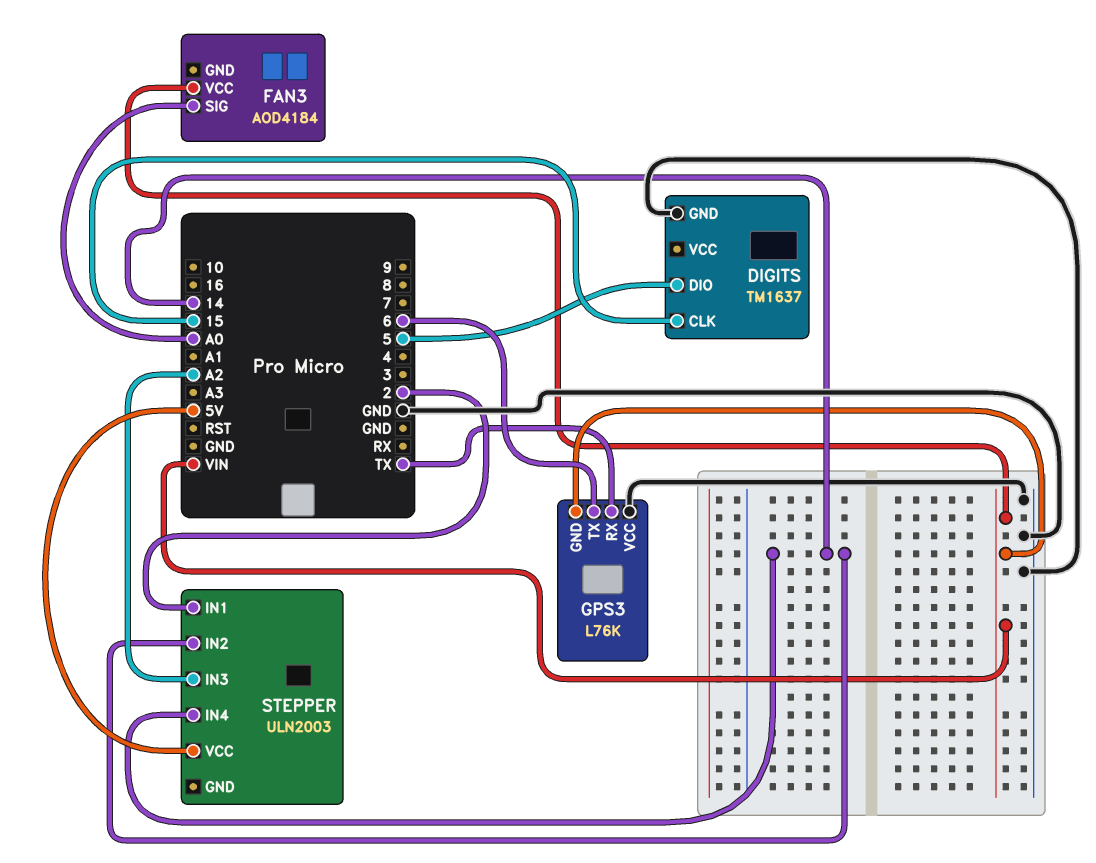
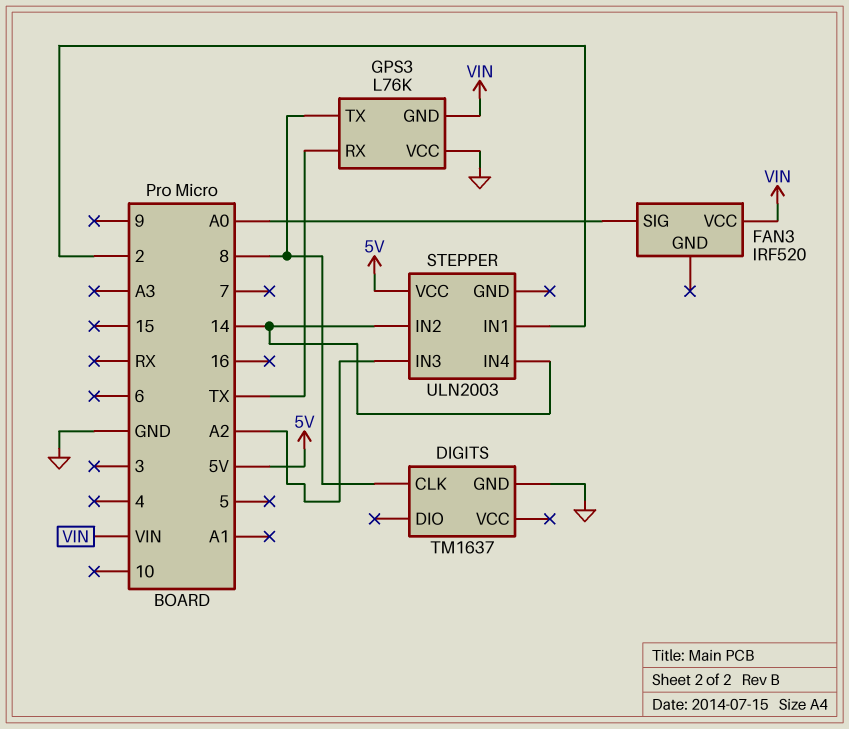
DIGITS pin CLK: 15 -> 8
DIGITS pin DIO: 5 -> none
FAN3: AOD4184 -> IRF520
GPS3 pin TX: 6 -> 8

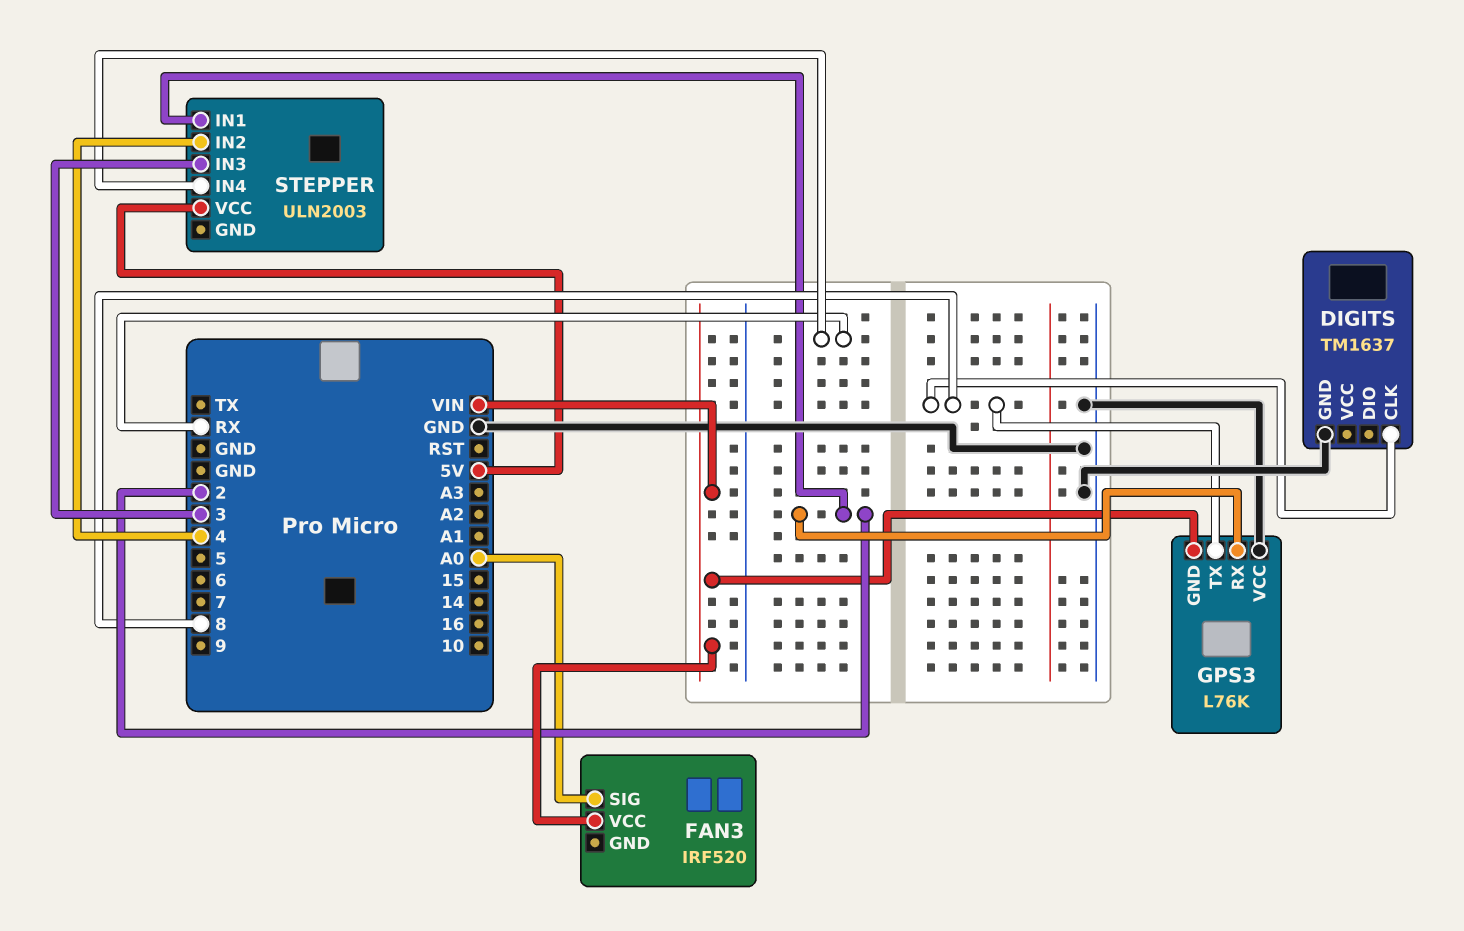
GPS3 pin RX: TX -> 2
STEPPER pin IN2: 14 -> 4
STEPPER pin IN3: A2 -> 3
STEPPER pin IN4: 14 -> RX

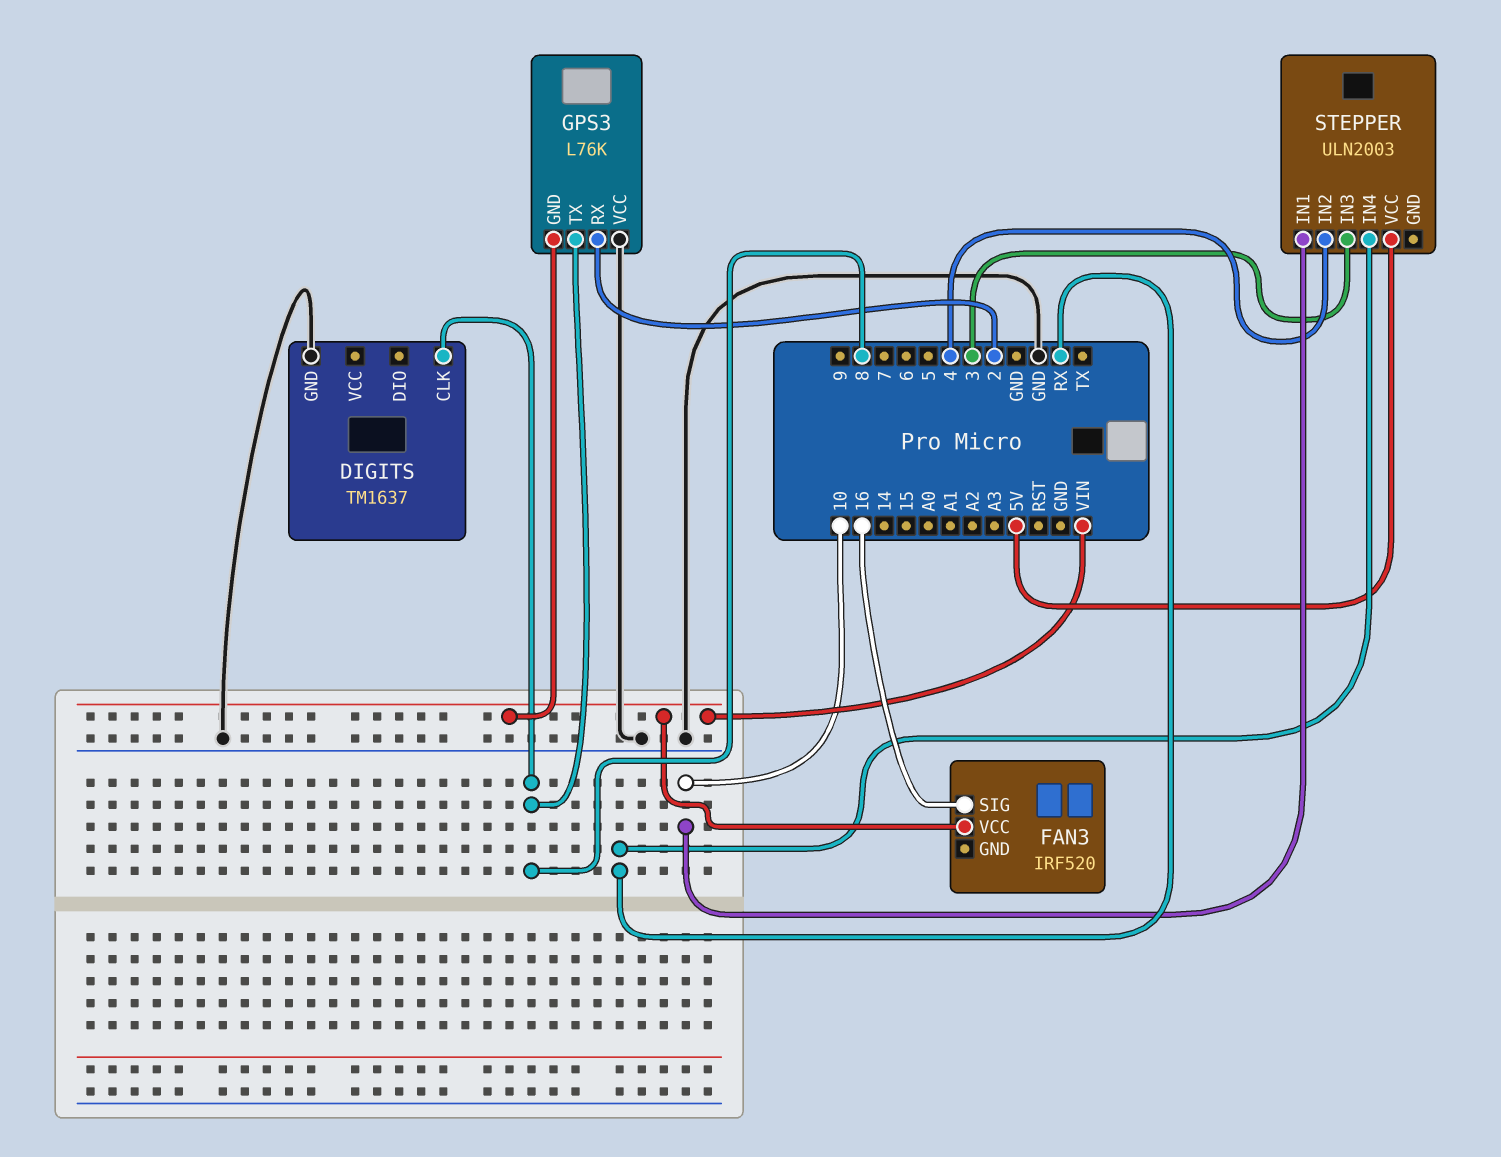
FAN3 pin SIG: A0 -> 16
STEPPER pin IN1: 2 -> 10

